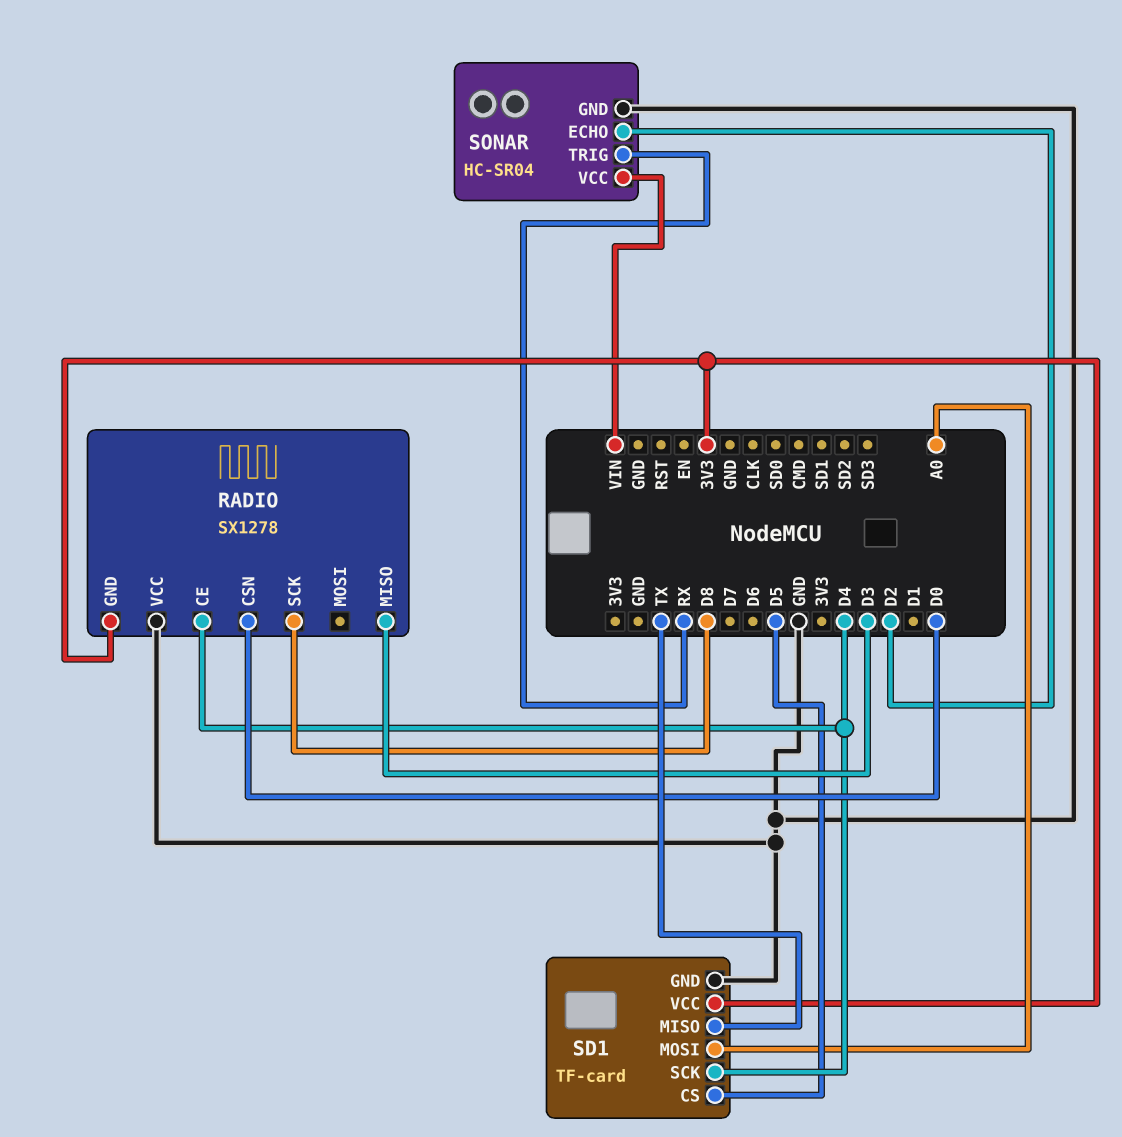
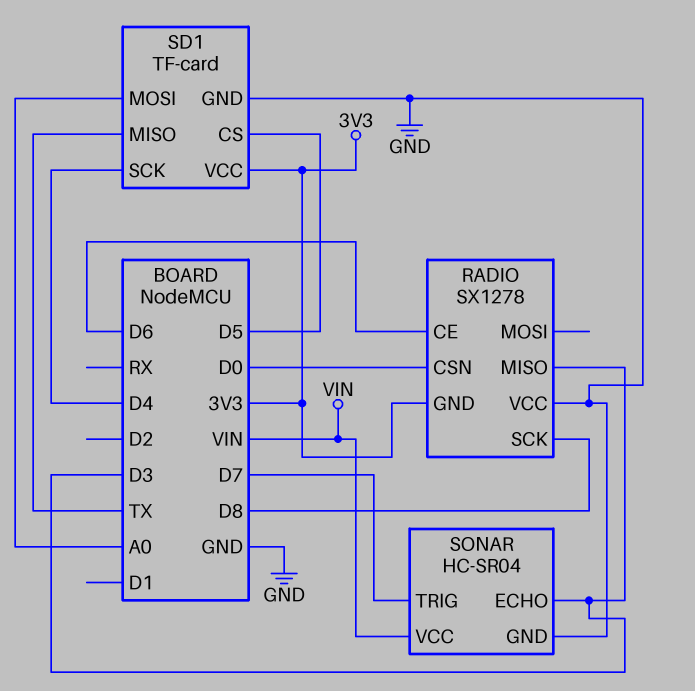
RADIO pin CE: D4 -> D6
SONAR pin ECHO: D2 -> D3
SONAR pin TRIG: RX -> D7

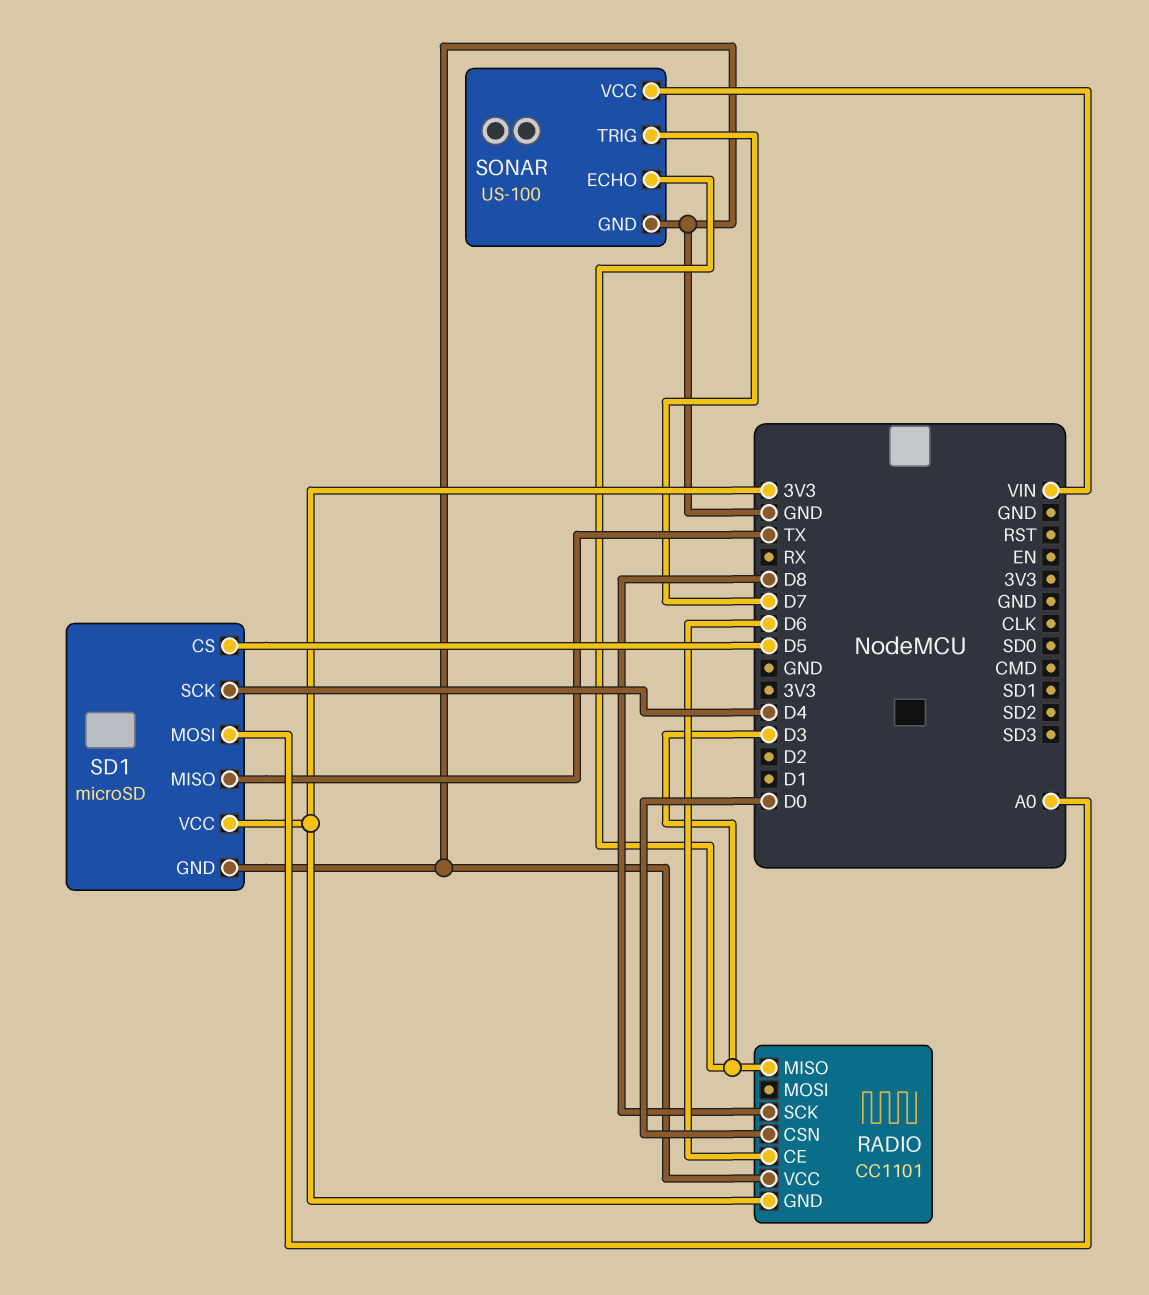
RADIO: SX1278 -> CC1101
SD1: TF-card -> microSD
SONAR: HC-SR04 -> US-100

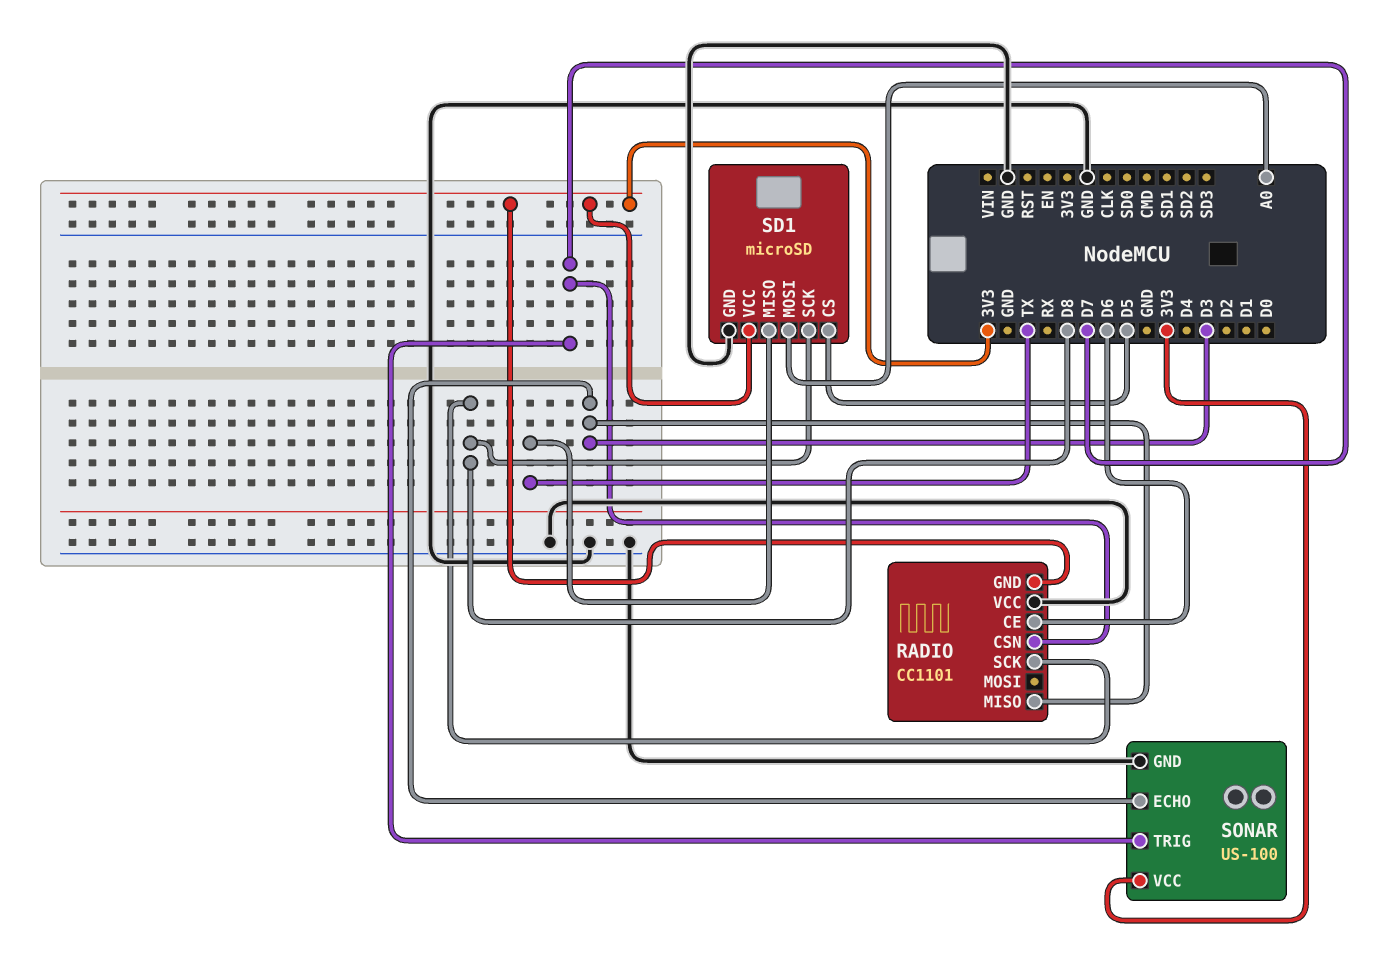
RADIO pin CSN: D0 -> D7
SD1 pin SCK: D4 -> D8
SONAR pin VCC: VIN -> 3V3

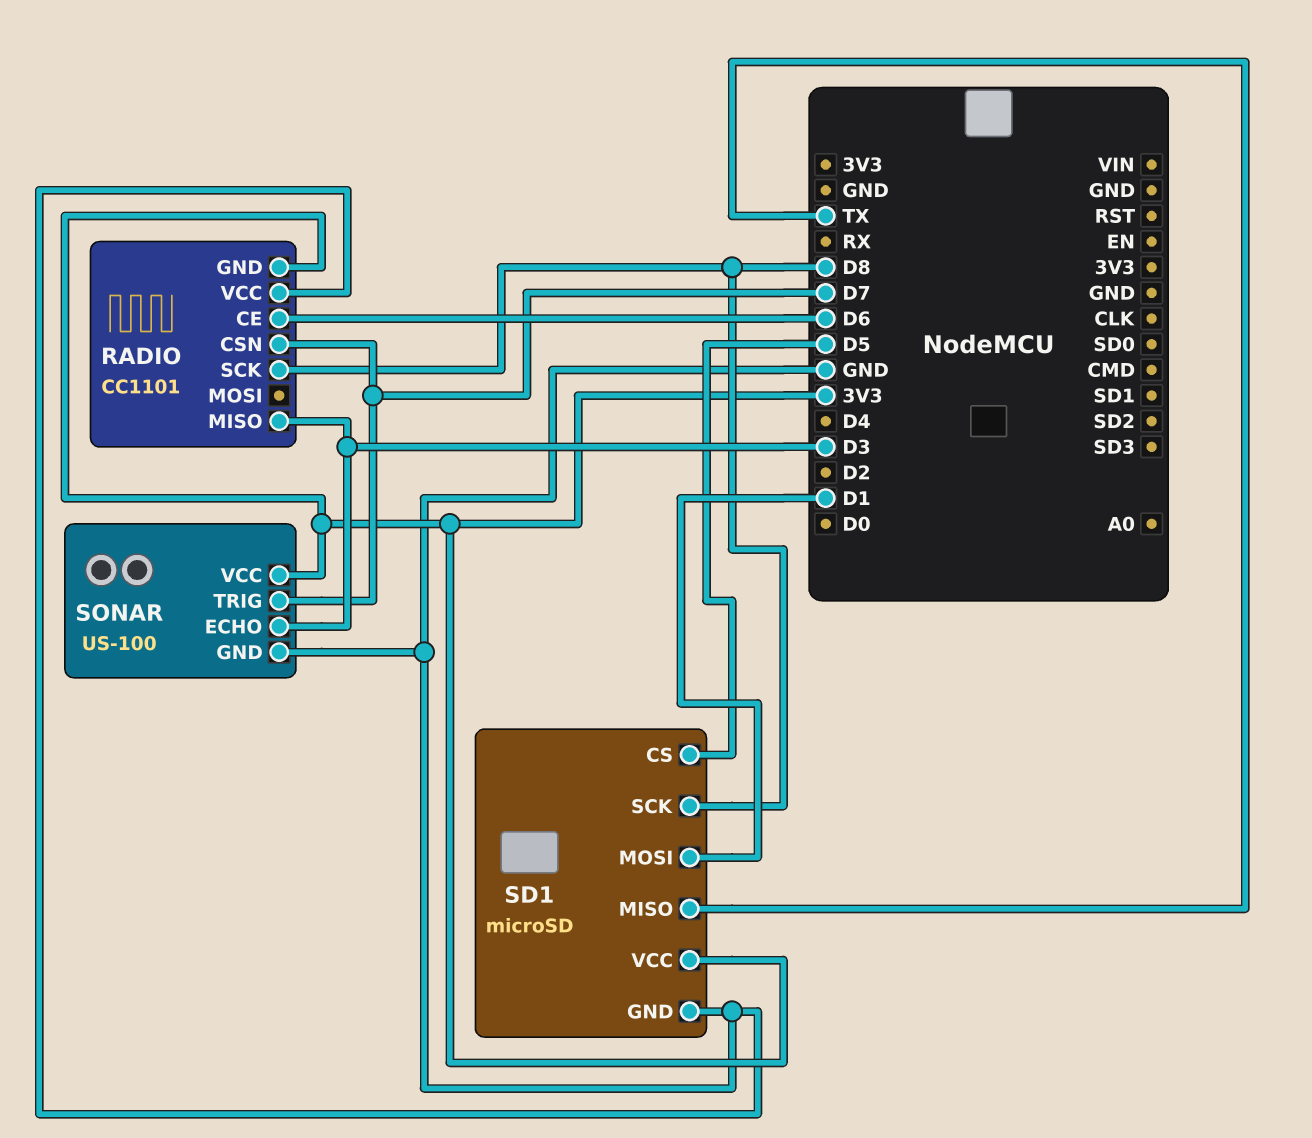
SD1 pin MOSI: A0 -> D1

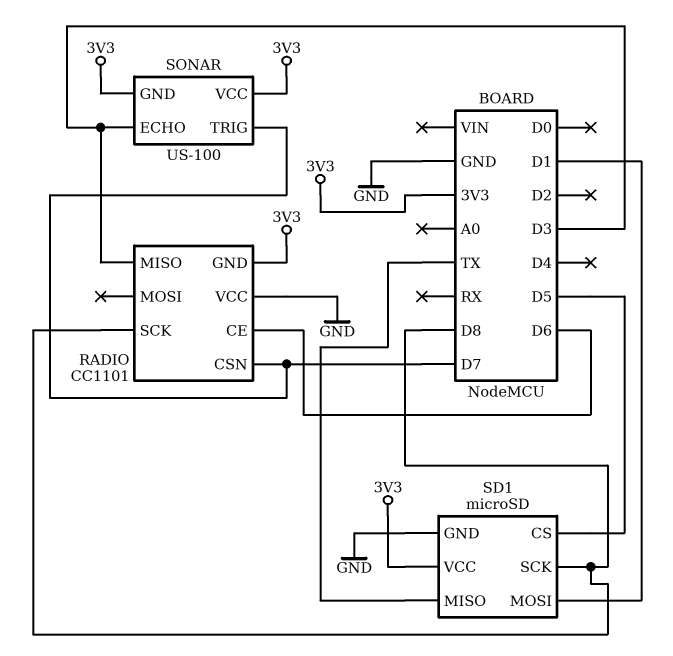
SONAR pin GND: GND -> 3V3

